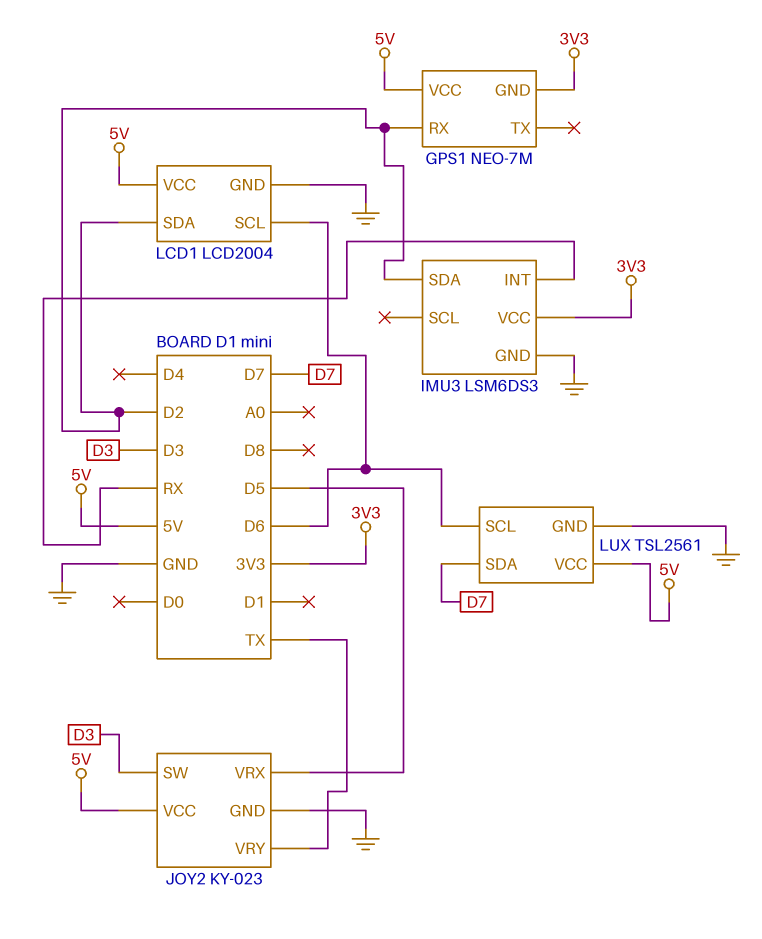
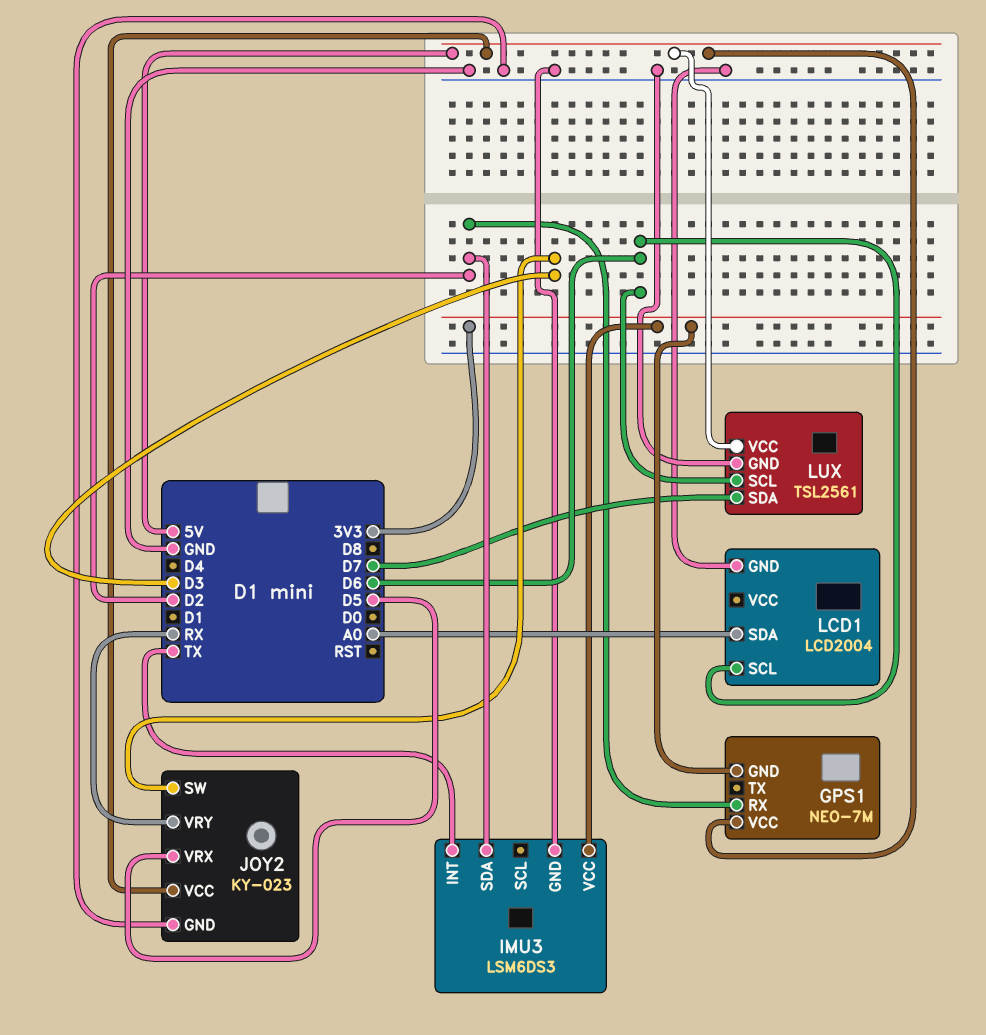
IMU3 pin INT: RX -> TX
JOY2 pin VRY: TX -> RX
LCD1 pin SDA: D2 -> A0
LCD1 pin VCC: 5V -> none

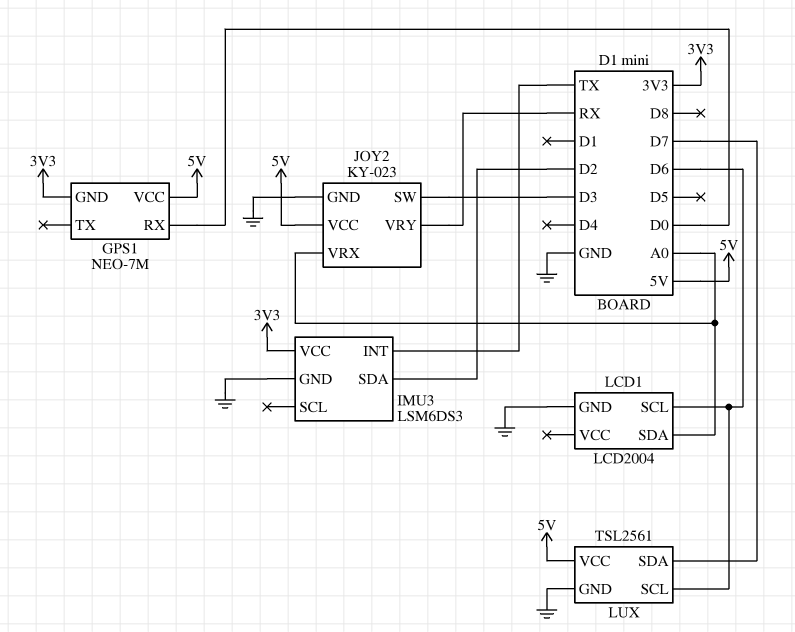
GPS1 pin RX: D2 -> D0
JOY2 pin VRX: D5 -> A0

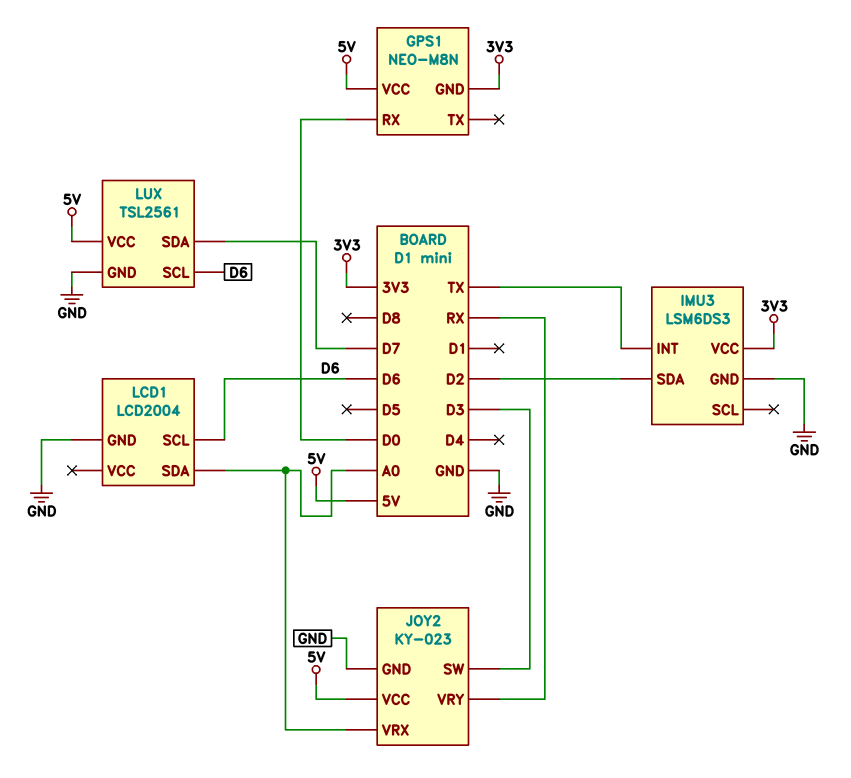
GPS1: NEO-7M -> NEO-M8N

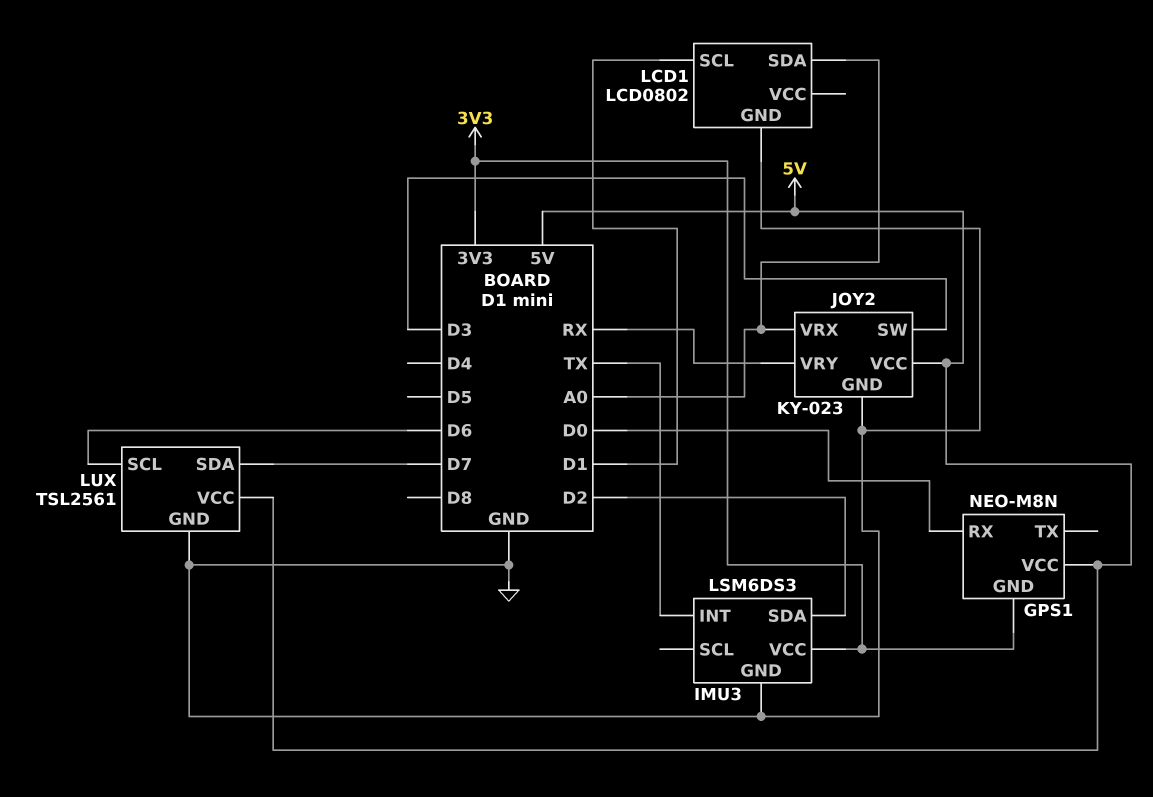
LCD1: LCD2004 -> LCD0802
LCD1 pin SCL: D6 -> D1

